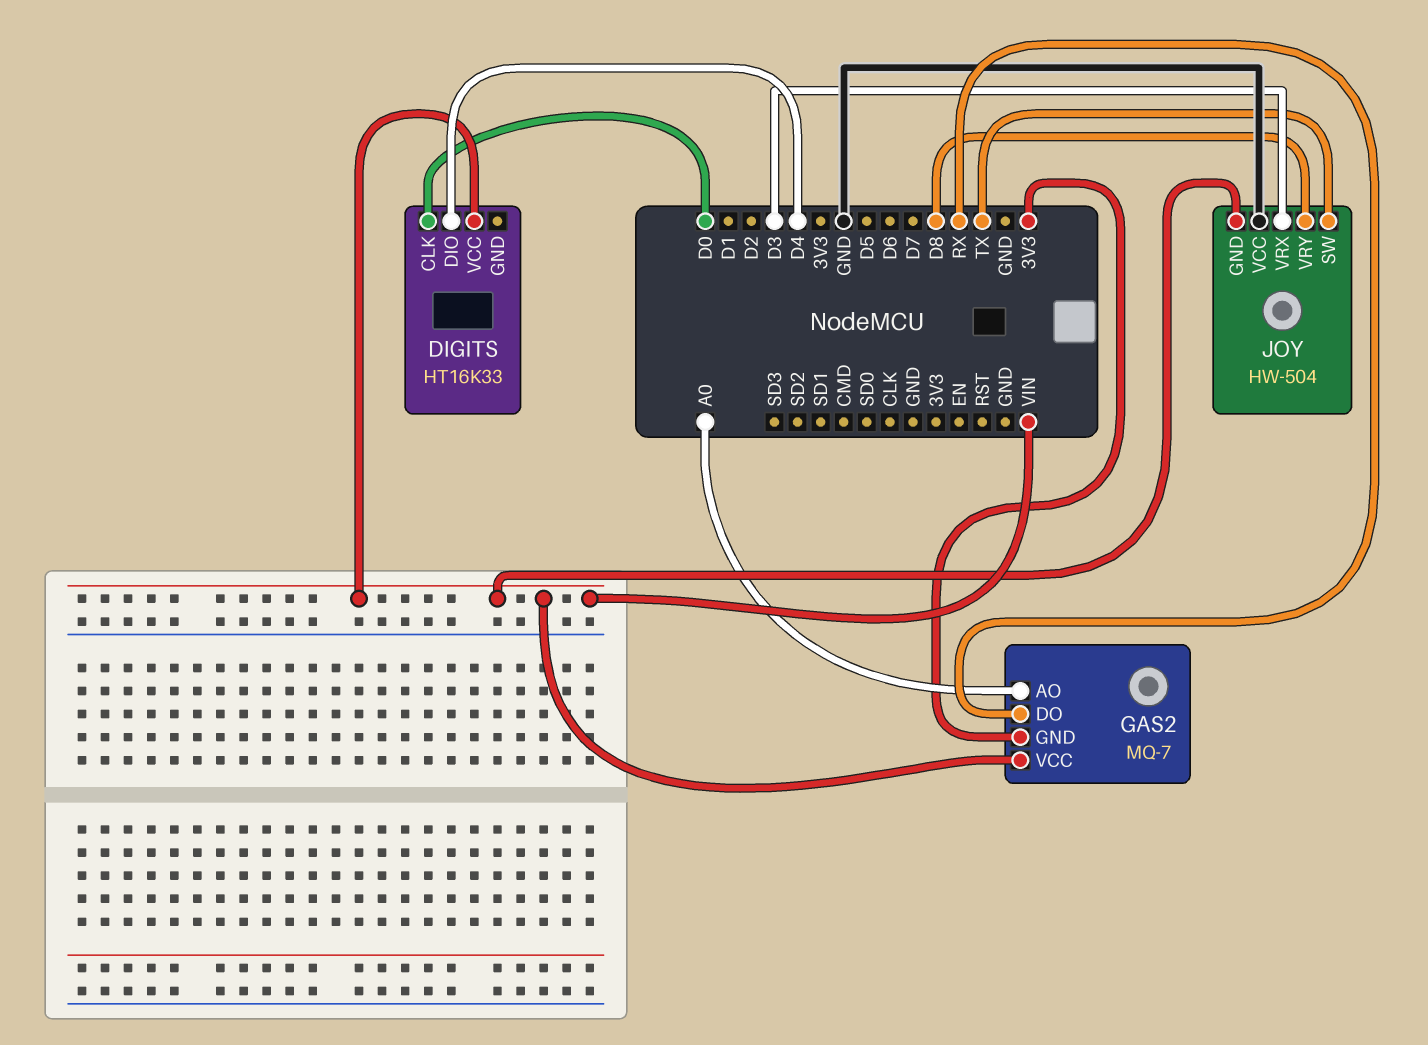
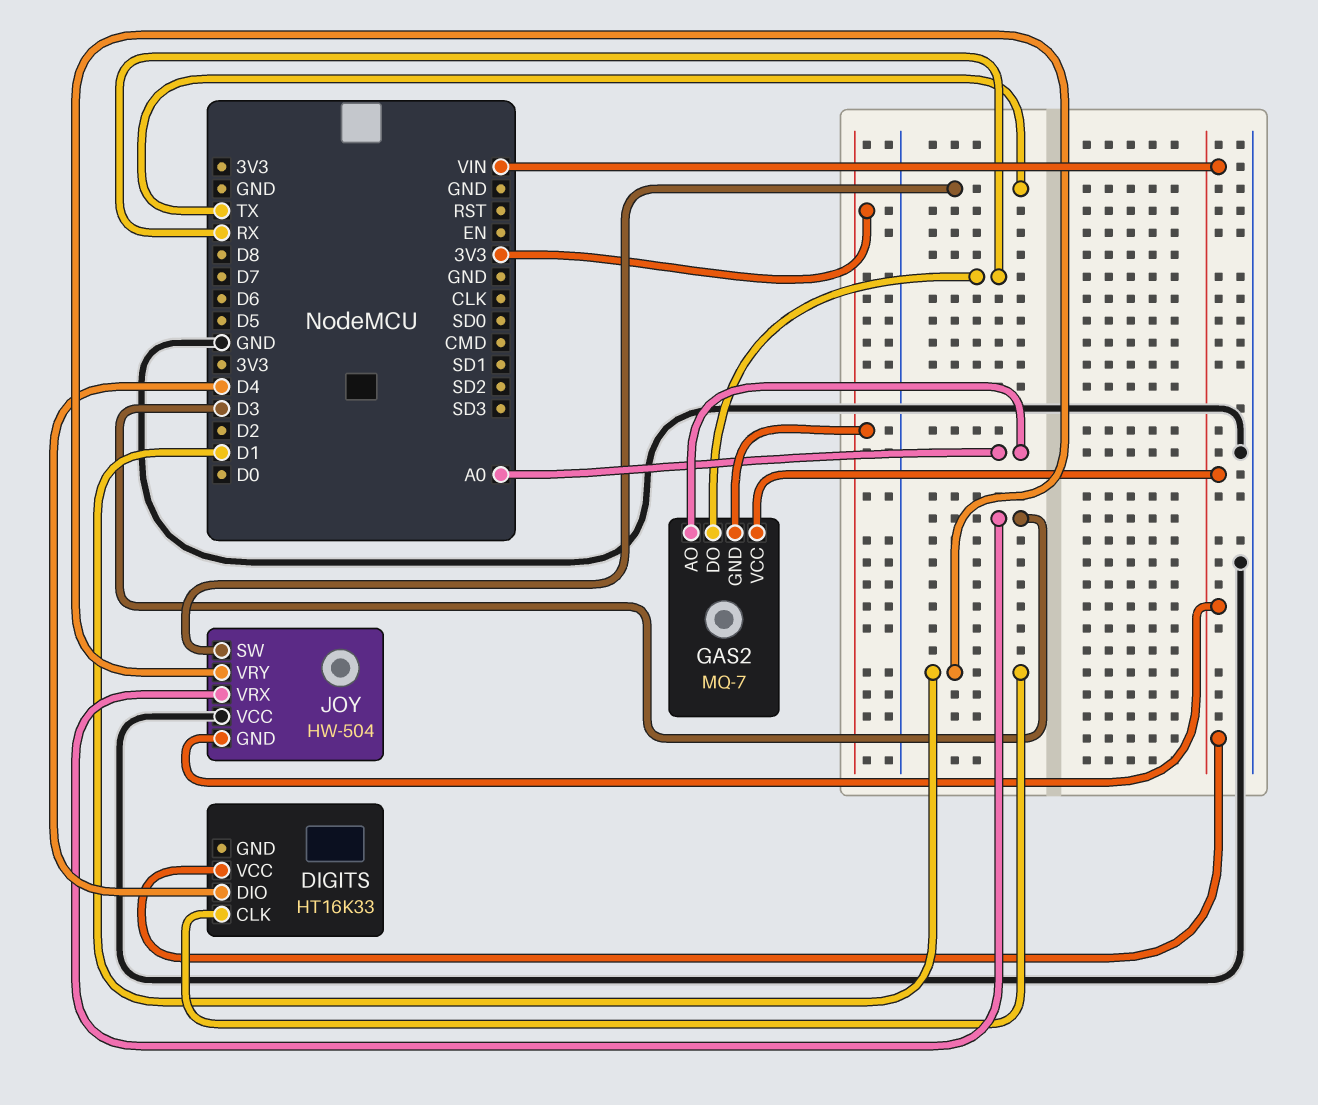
DIGITS pin CLK: D0 -> D1
JOY pin VRY: D8 -> D1

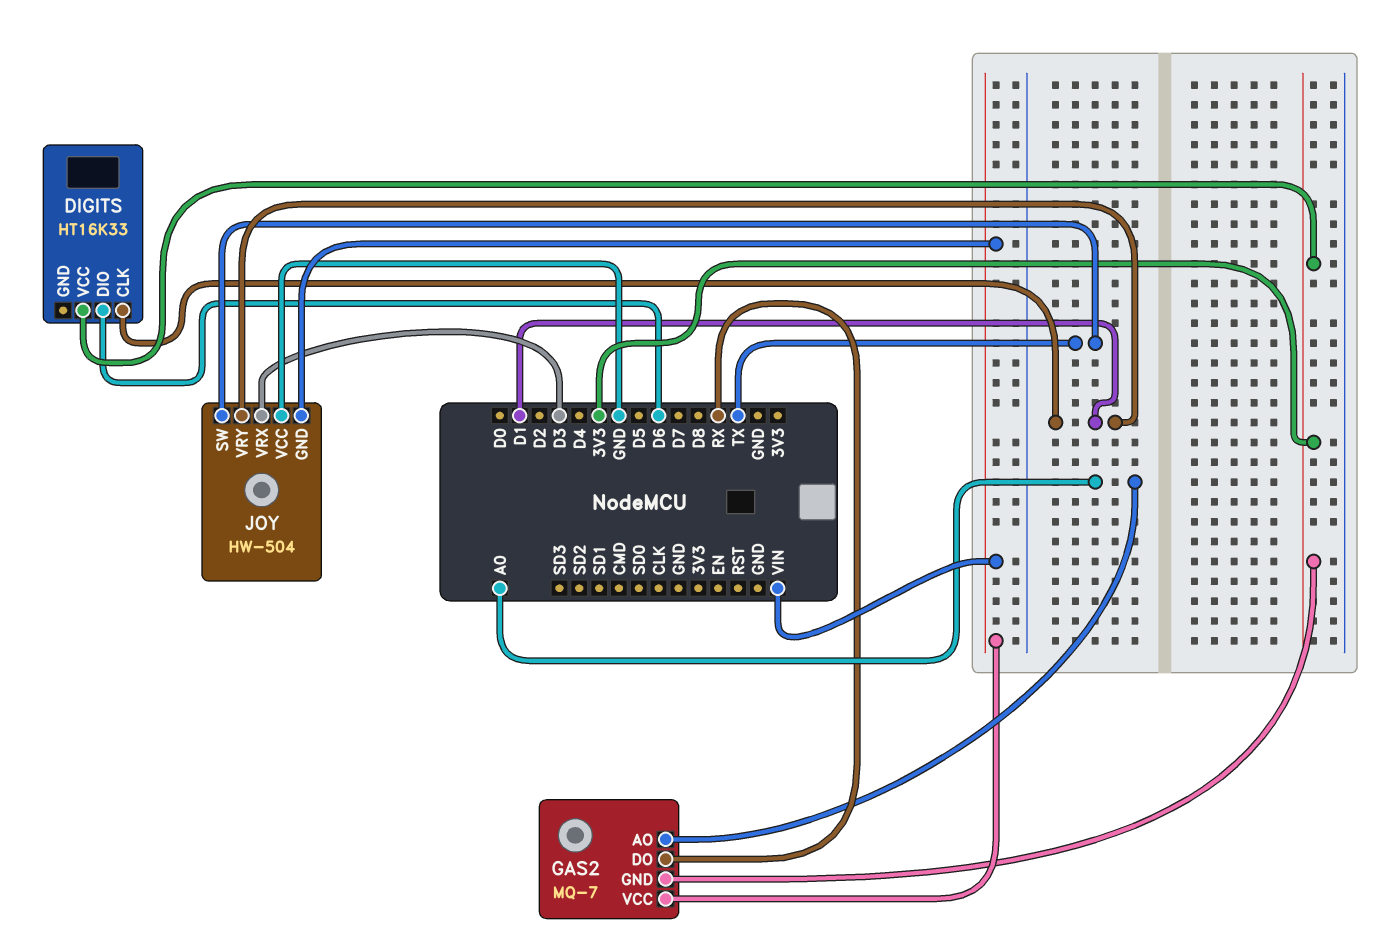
DIGITS pin DIO: D4 -> D6
DIGITS pin VCC: VIN -> 3V3

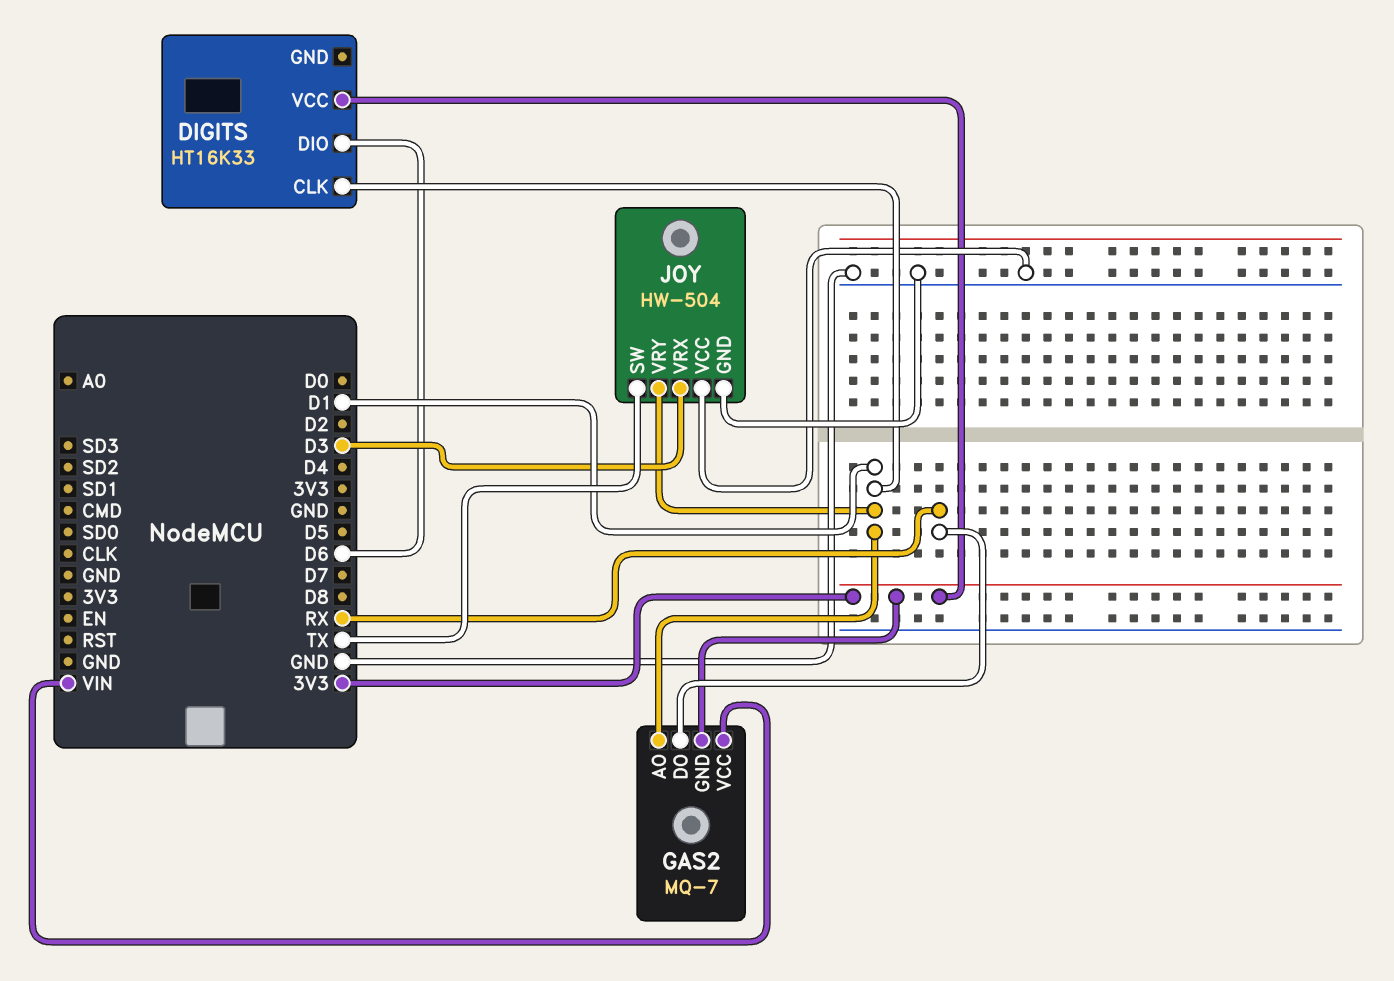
GAS2 pin AO: A0 -> D1
JOY pin GND: VIN -> GND

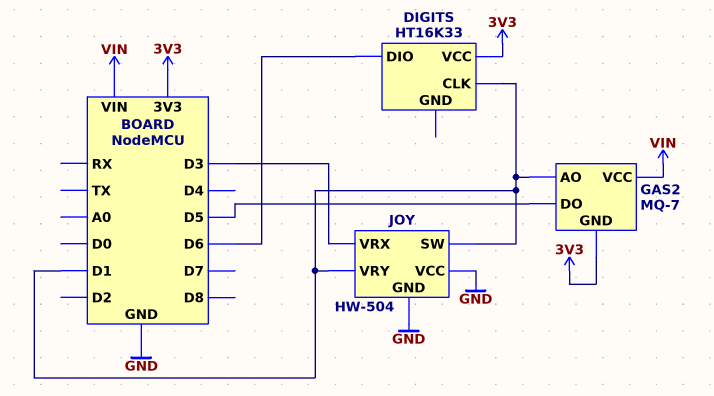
GAS2 pin DO: RX -> D5
JOY pin SW: TX -> D1

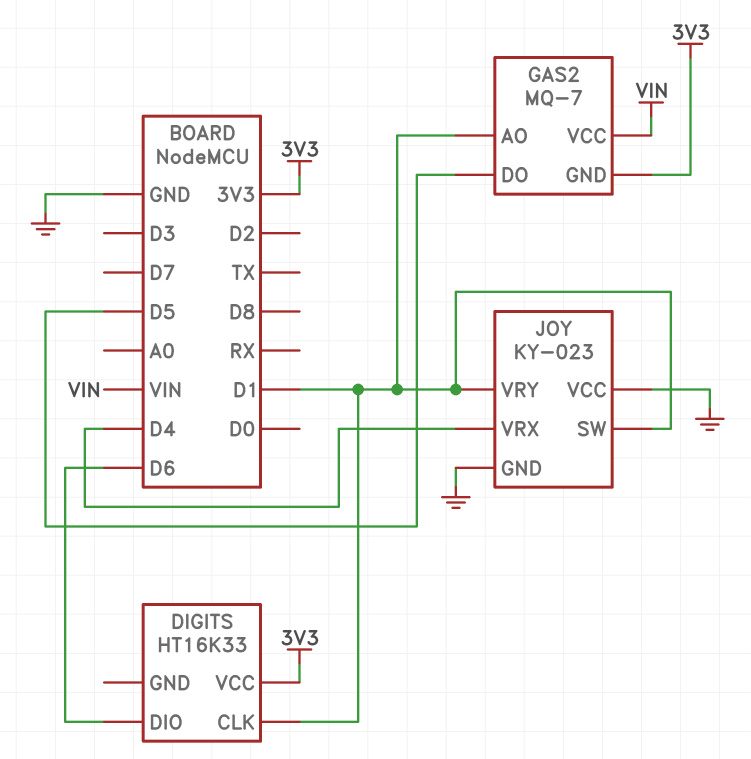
JOY: HW-504 -> KY-023
JOY pin VRX: D3 -> D4

